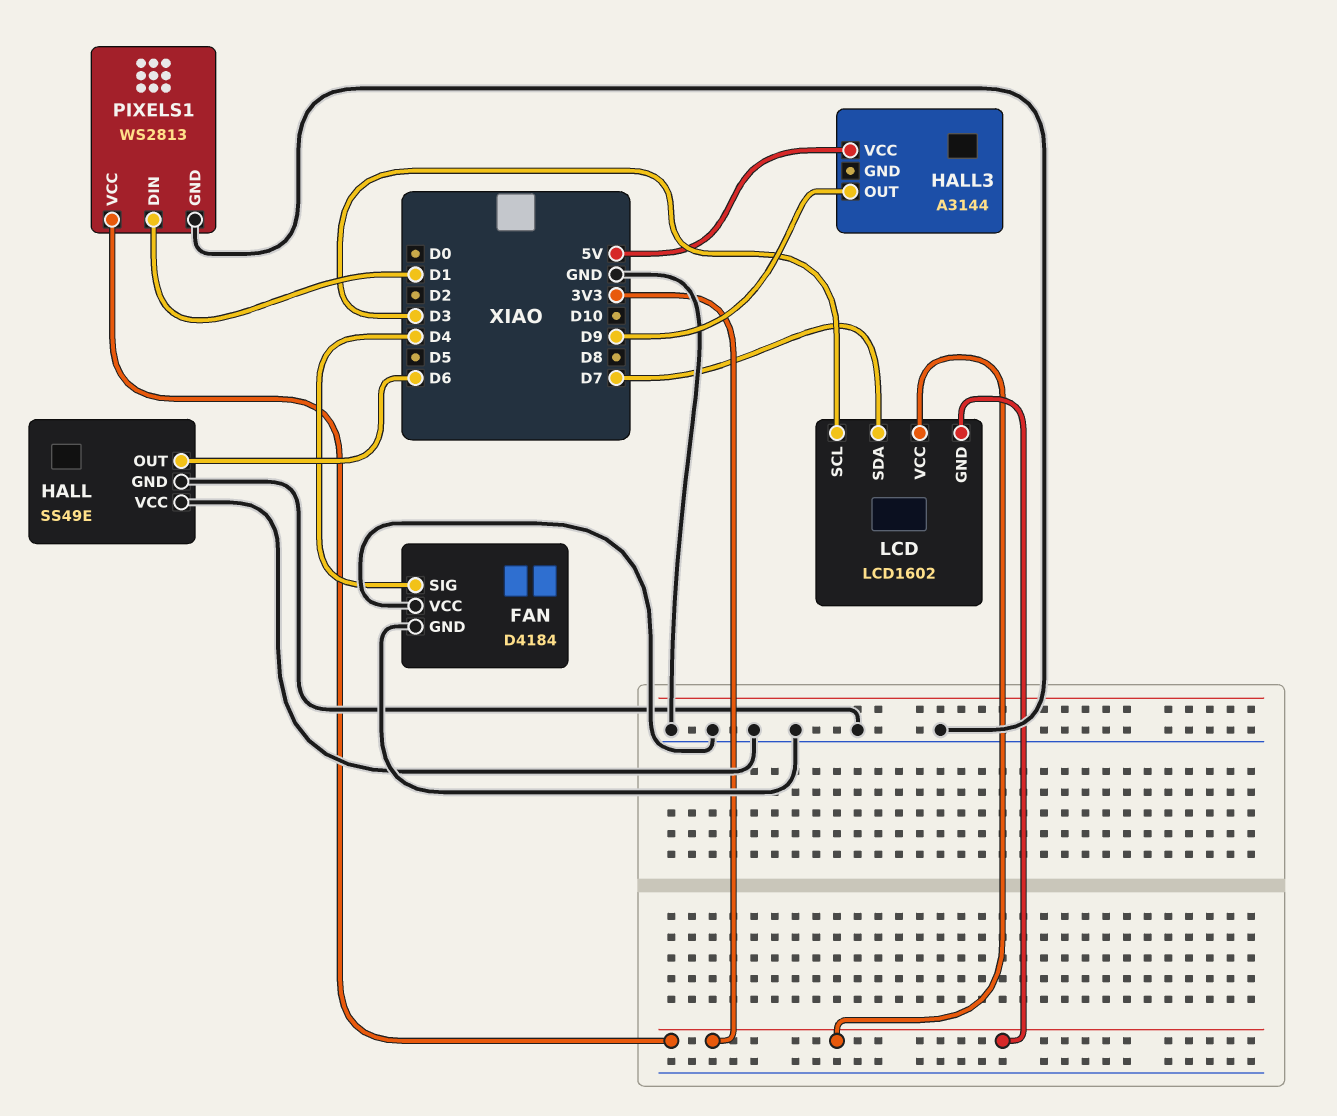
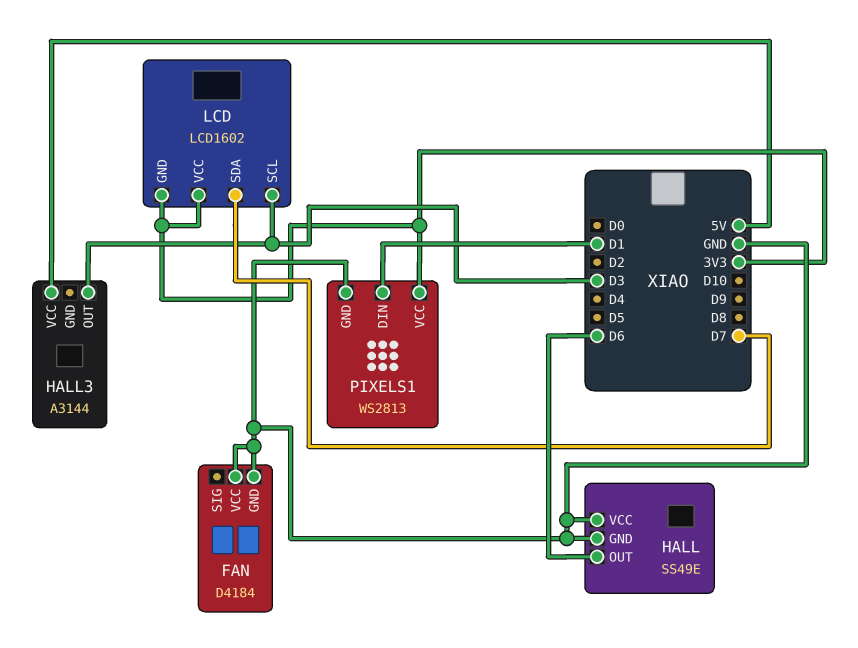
FAN pin SIG: D4 -> none
HALL3 pin OUT: D9 -> D3

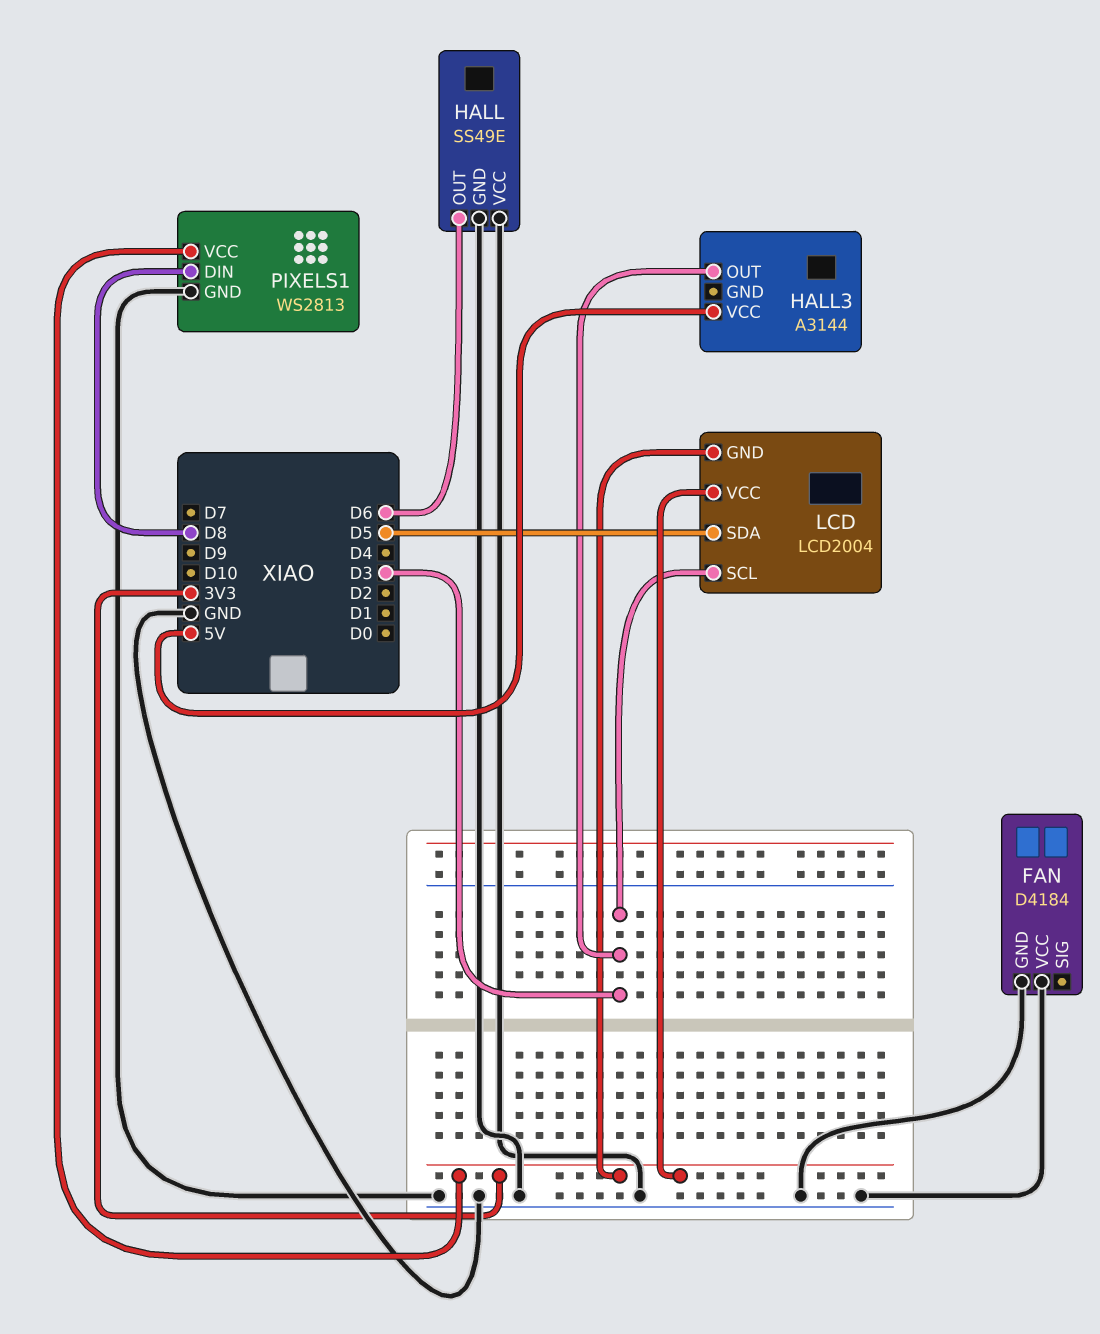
LCD: LCD1602 -> LCD2004
LCD pin SDA: D7 -> D5
PIXELS1 pin DIN: D1 -> D8

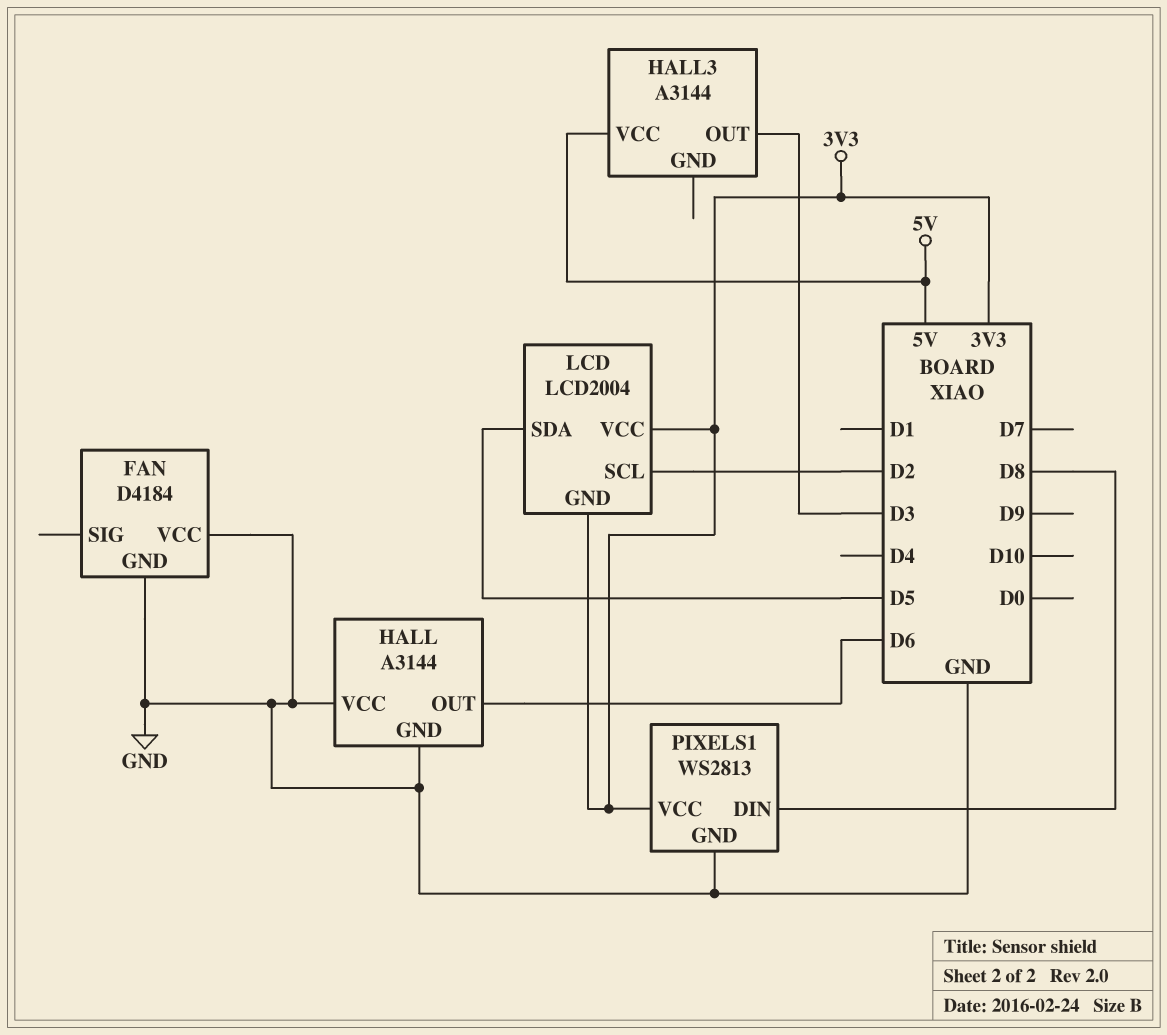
HALL: SS49E -> A3144
LCD pin SCL: D3 -> D2

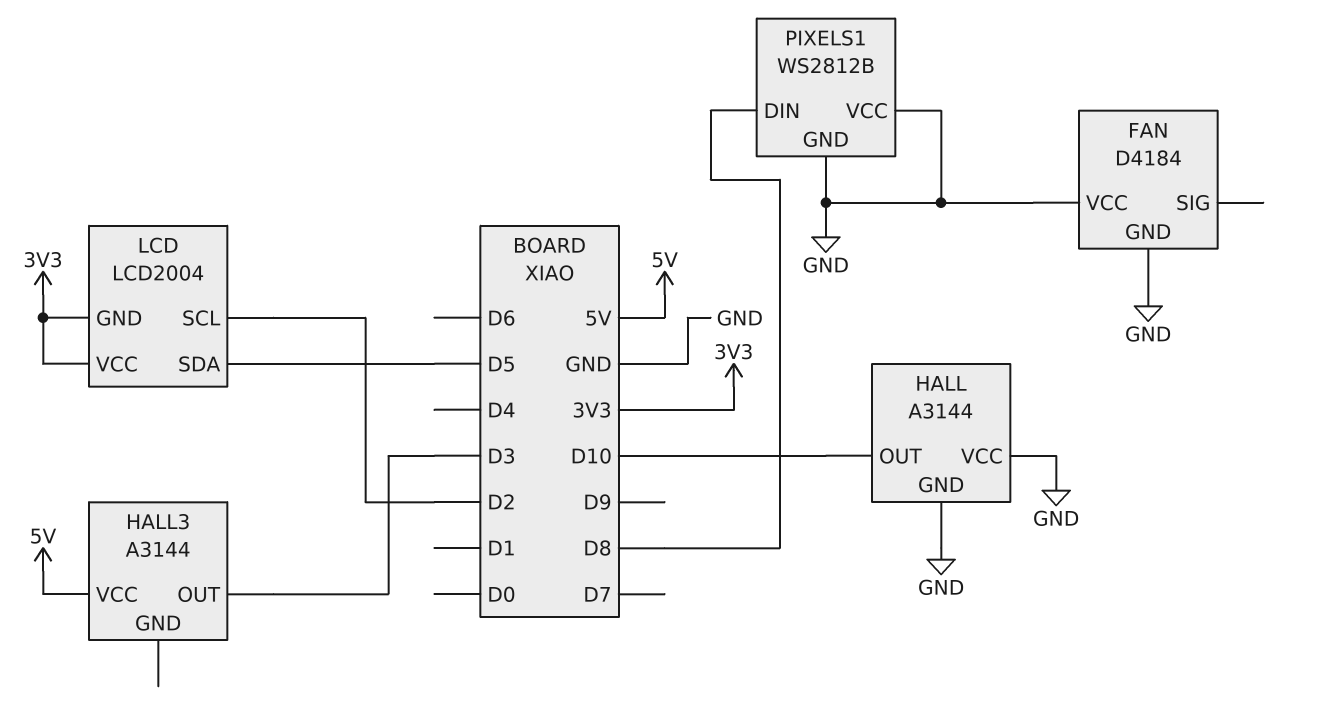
HALL pin OUT: D6 -> D10
PIXELS1: WS2813 -> WS2812B
PIXELS1 pin VCC: 3V3 -> GND

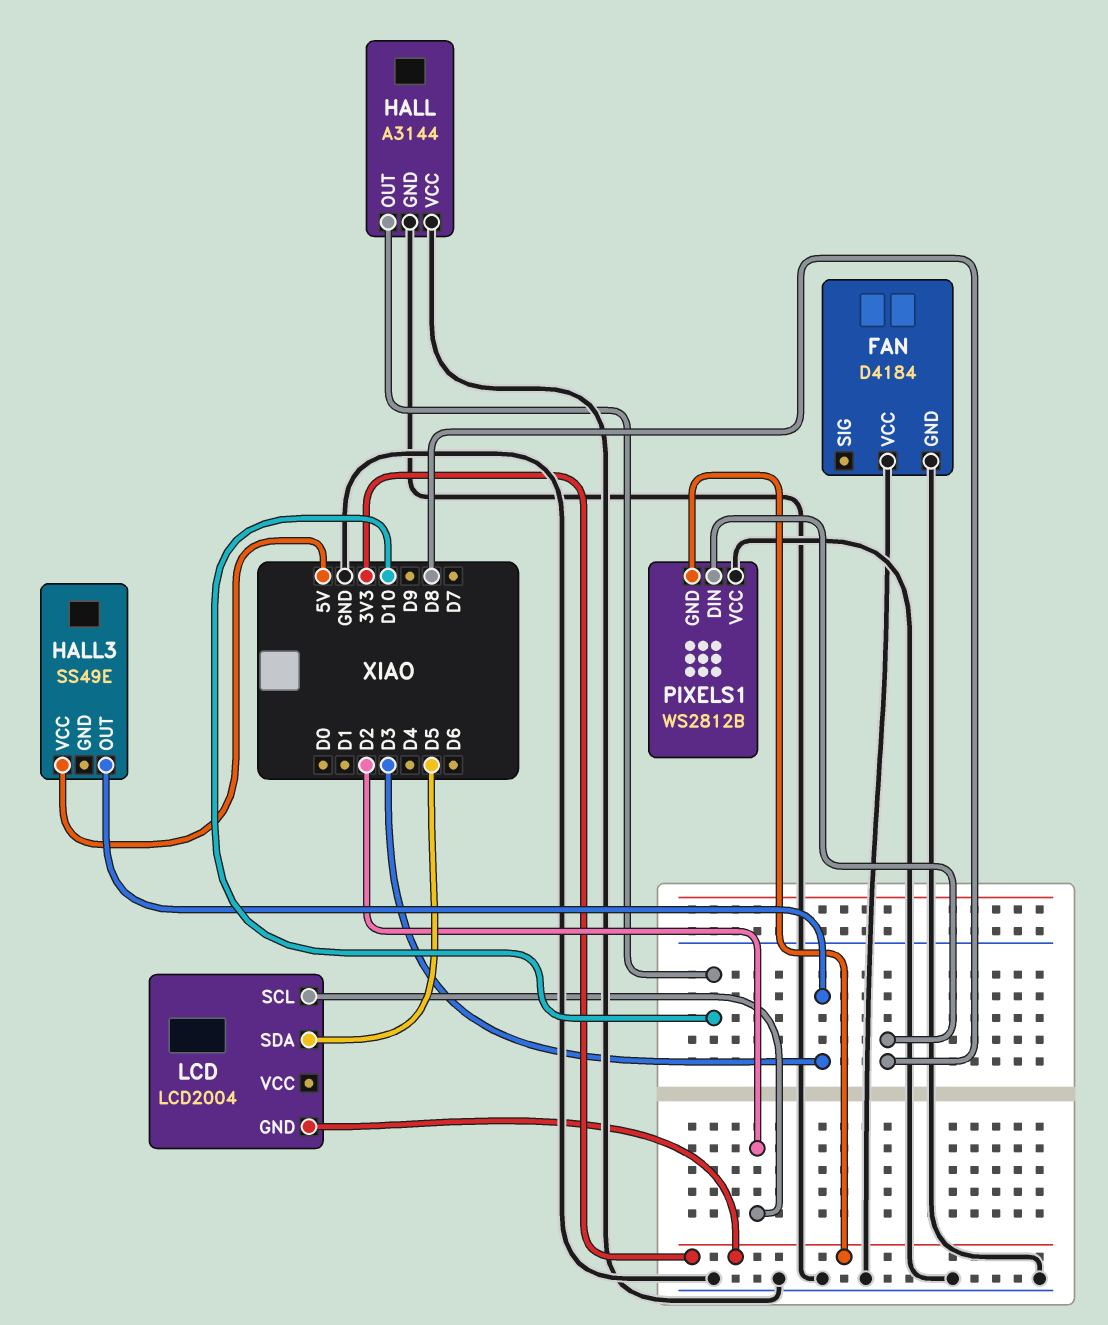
HALL3: A3144 -> SS49E
LCD pin VCC: 3V3 -> none
PIXELS1 pin GND: GND -> 3V3

